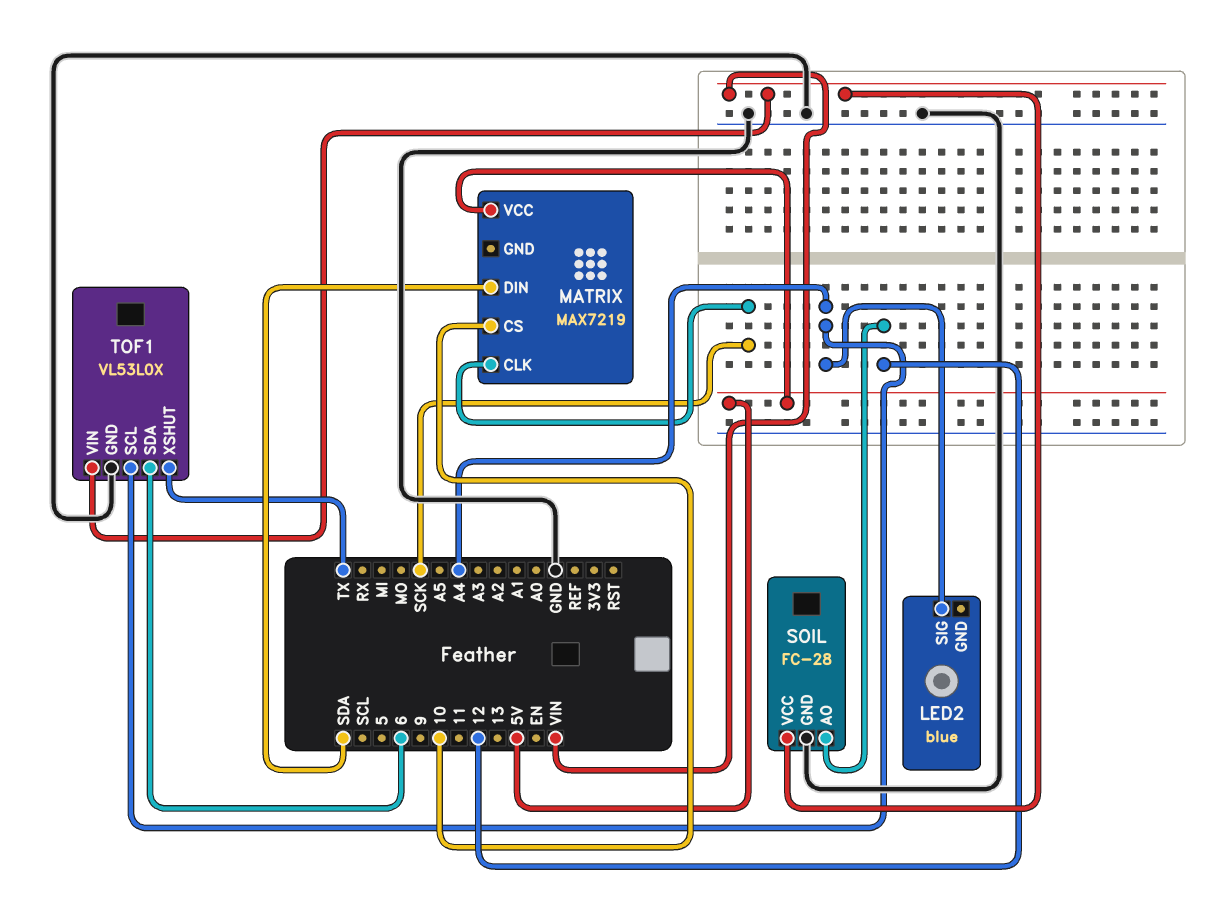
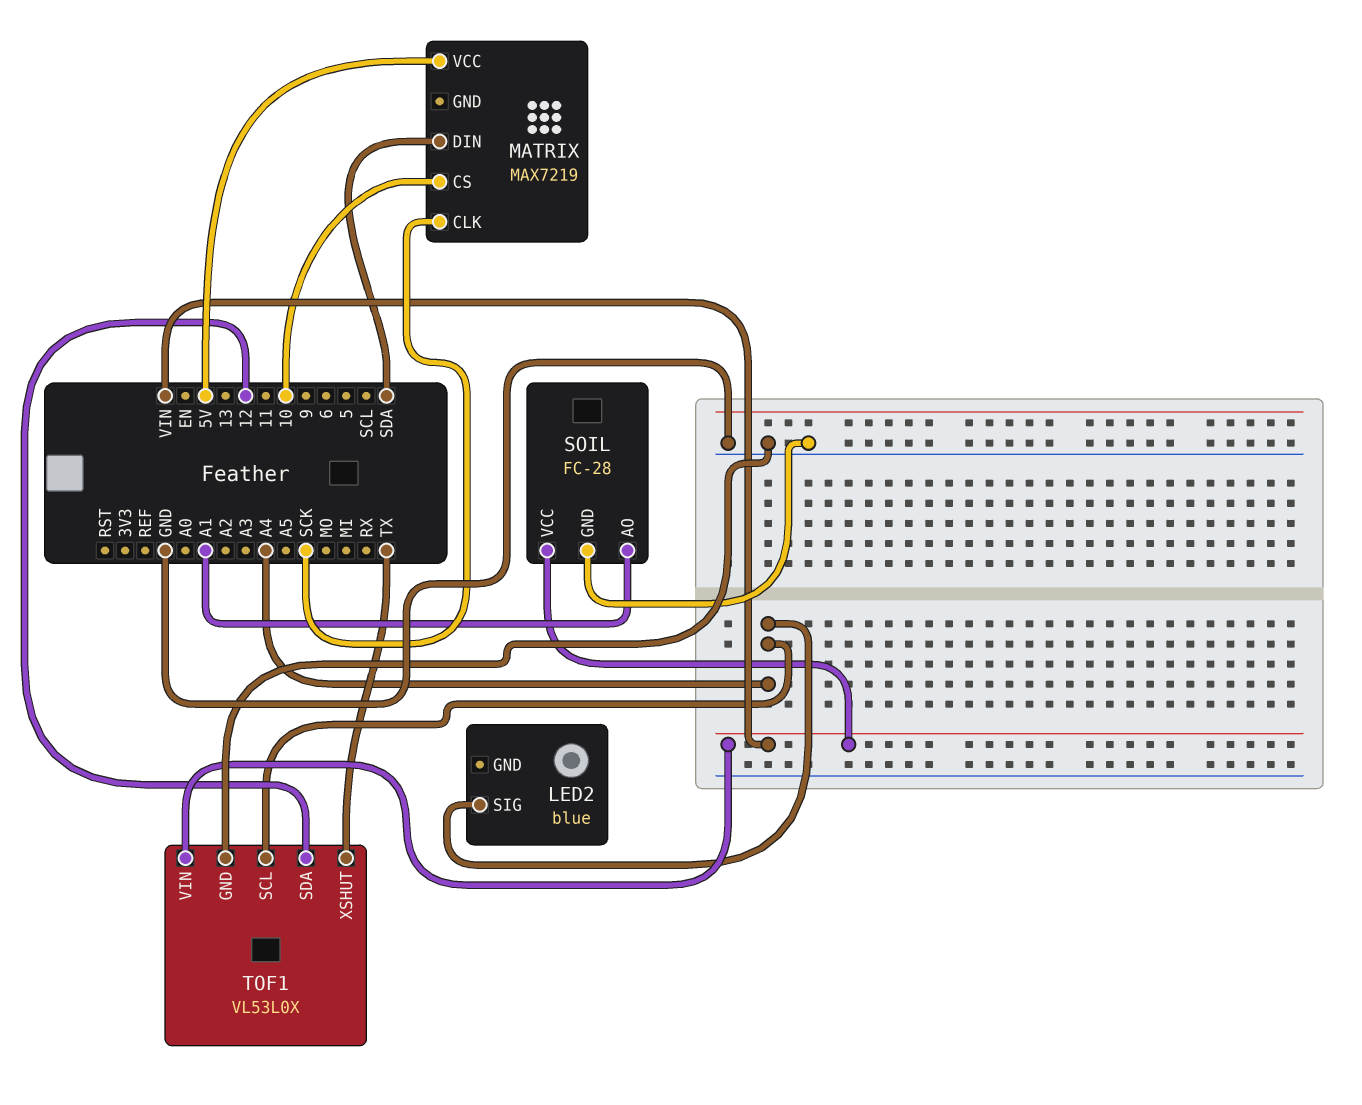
SOIL pin AO: 12 -> A1
TOF1 pin SDA: 6 -> 12

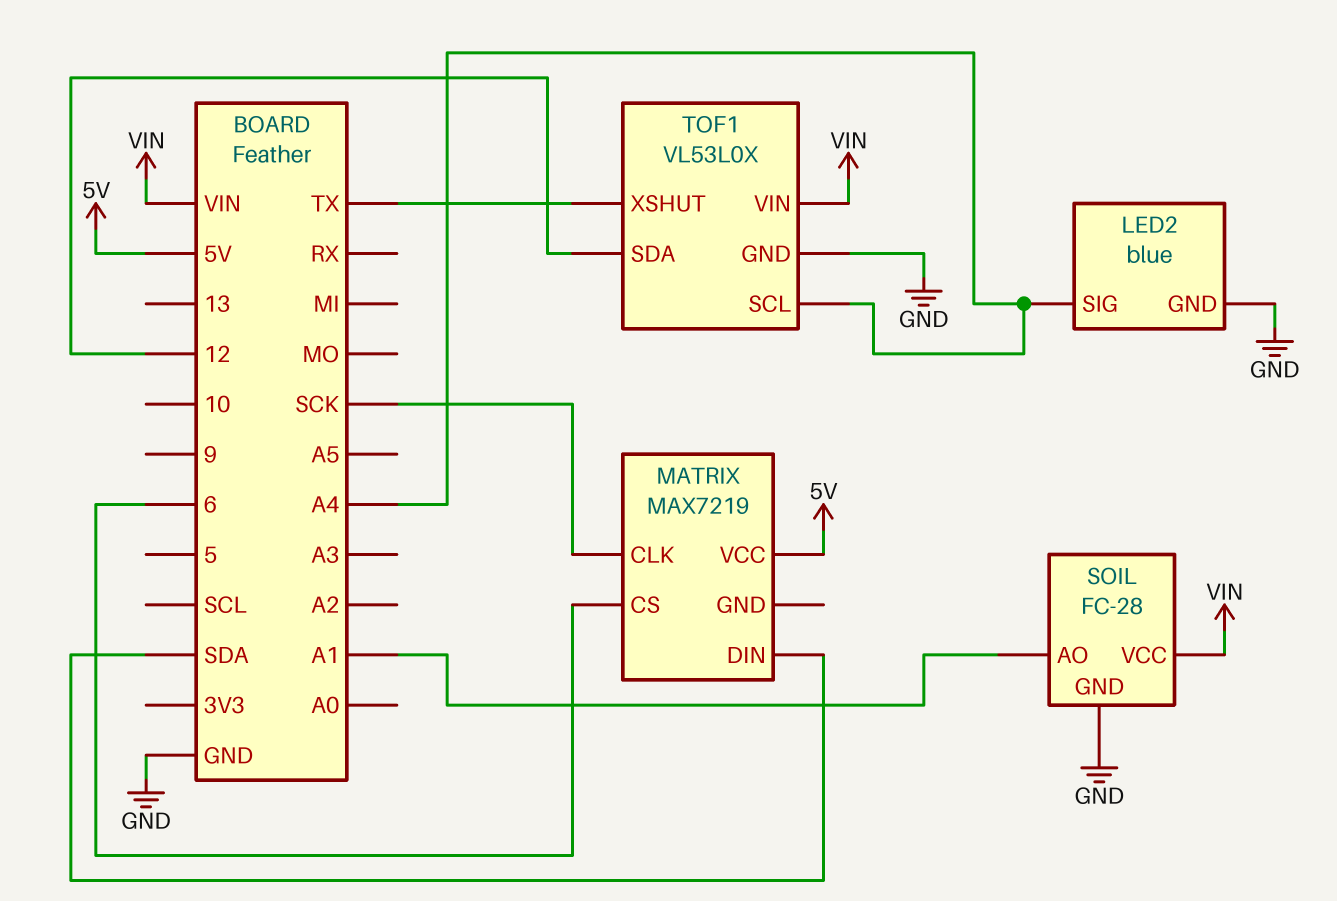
LED2 pin GND: none -> GND
MATRIX pin CS: 10 -> 6

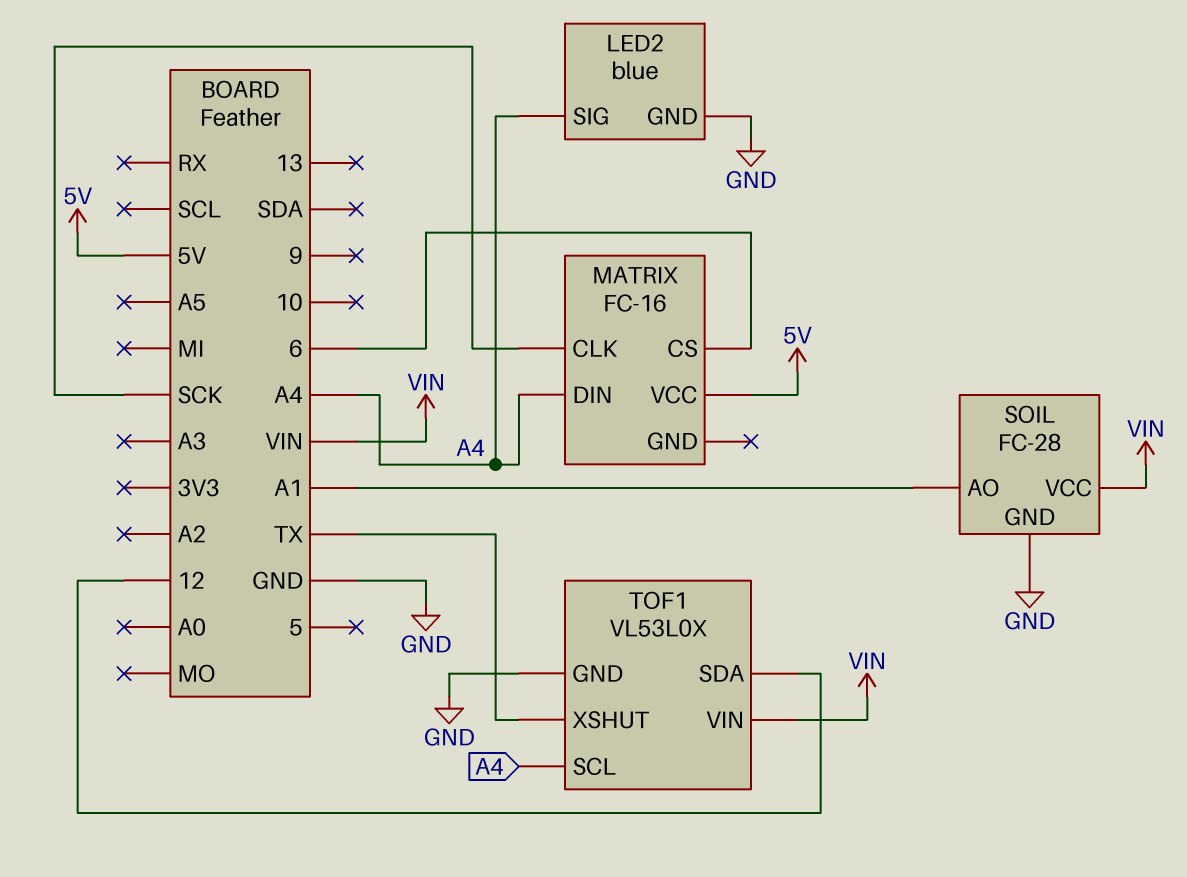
MATRIX: MAX7219 -> FC-16
MATRIX pin DIN: SDA -> A4

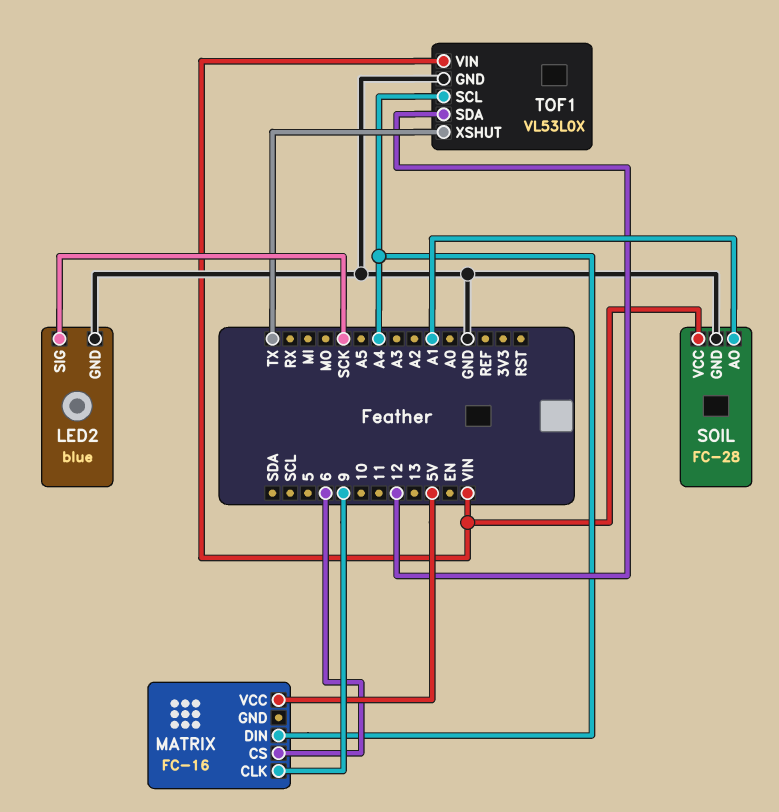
LED2 pin SIG: A4 -> SCK
MATRIX pin CLK: SCK -> 9

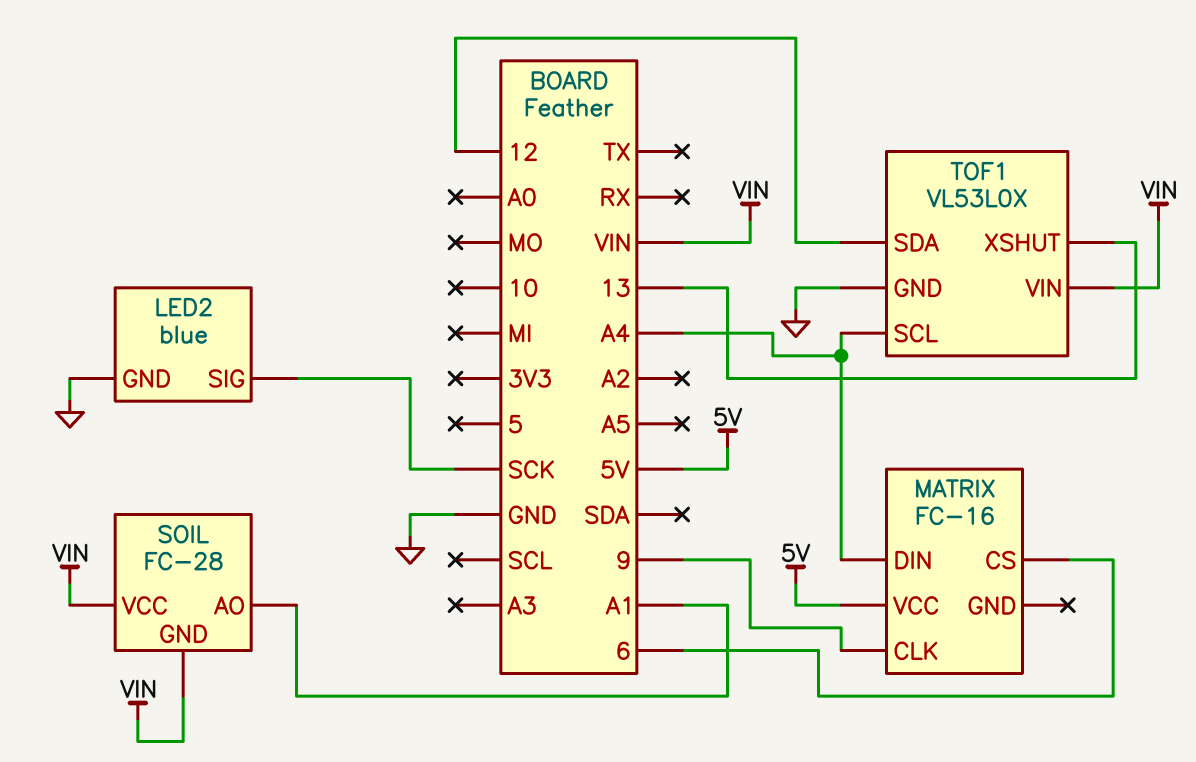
SOIL pin GND: GND -> VIN
TOF1 pin XSHUT: TX -> 13

